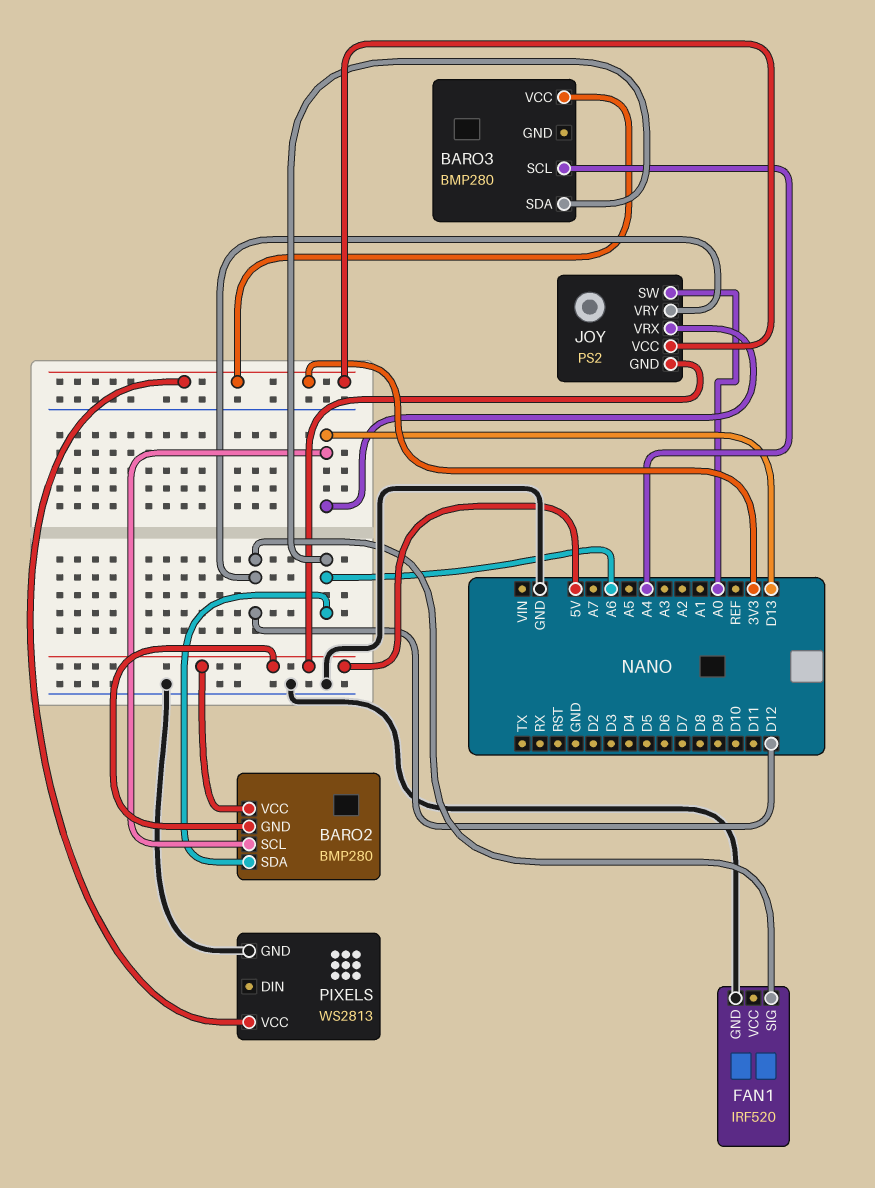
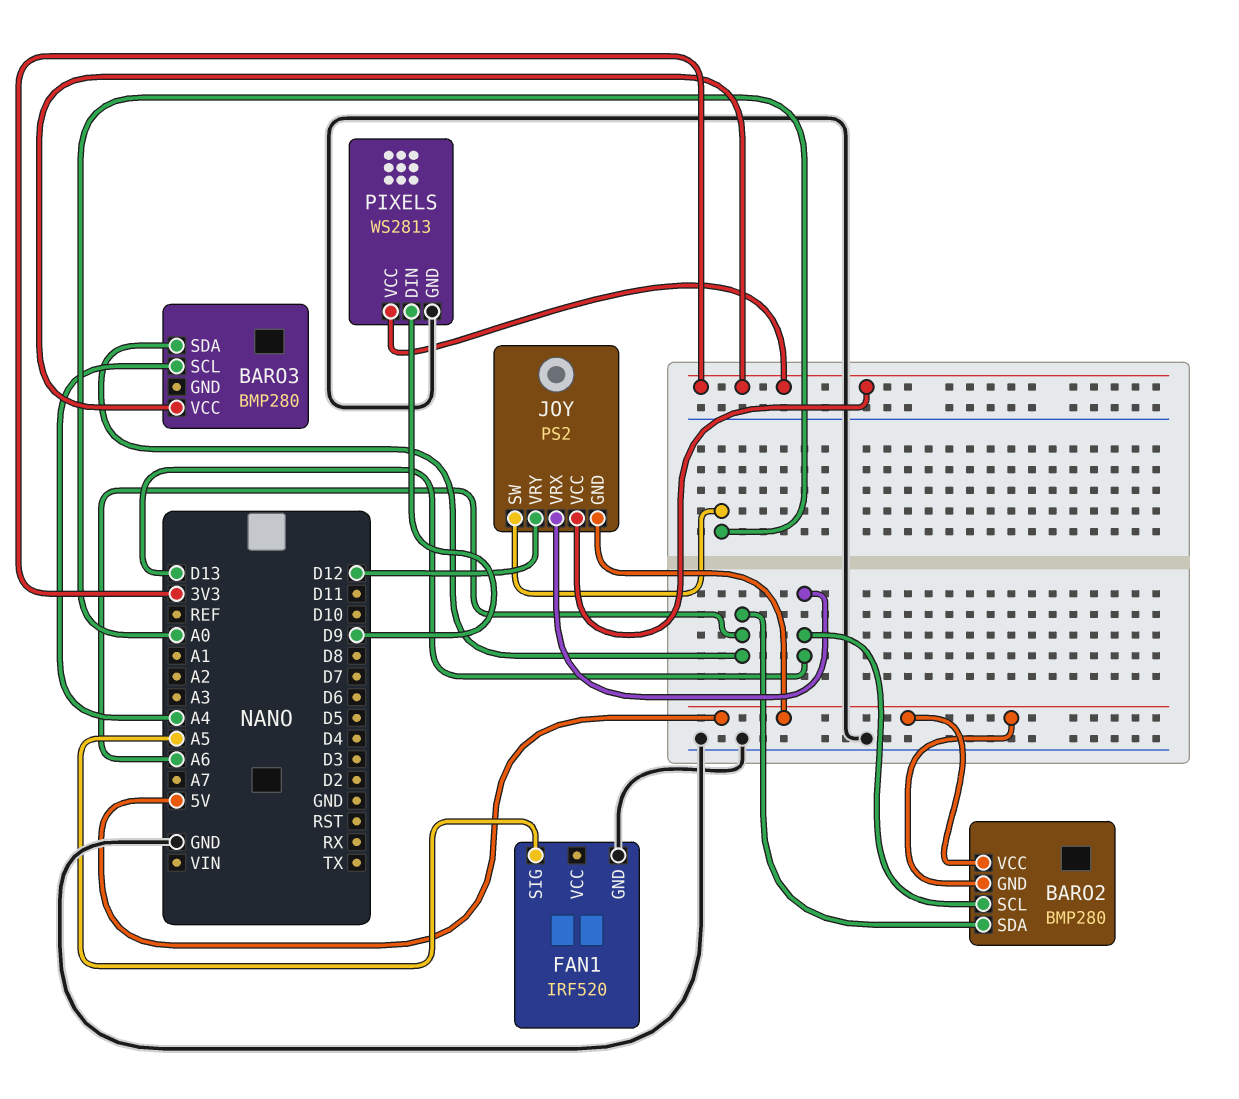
FAN1 pin SIG: D12 -> A5
PIXELS pin DIN: none -> D9

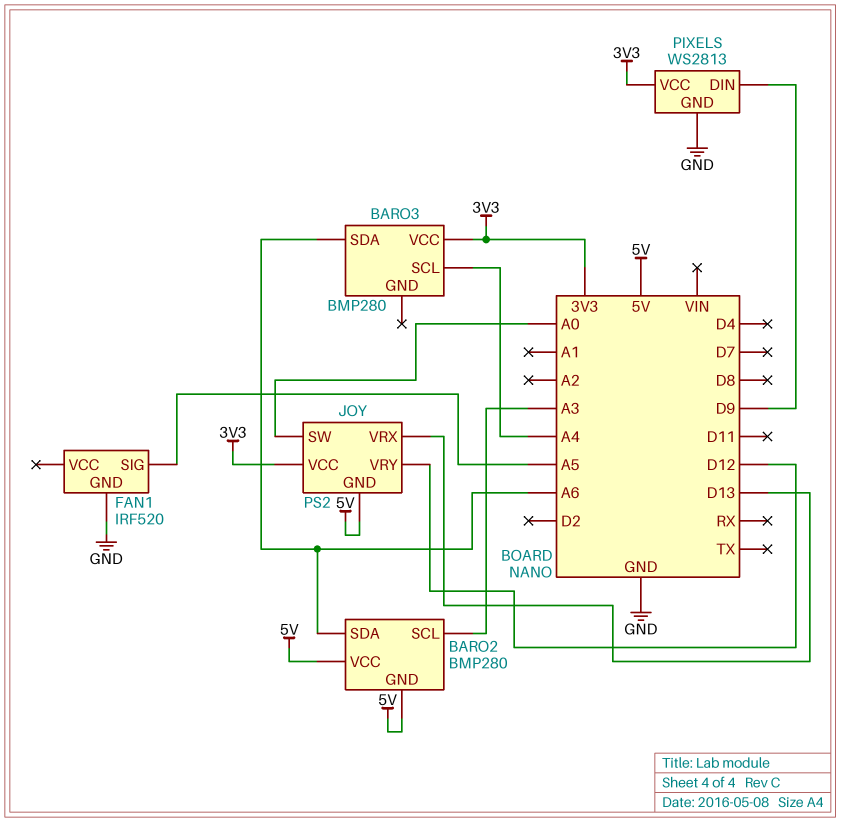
BARO2 pin SCL: D13 -> A3

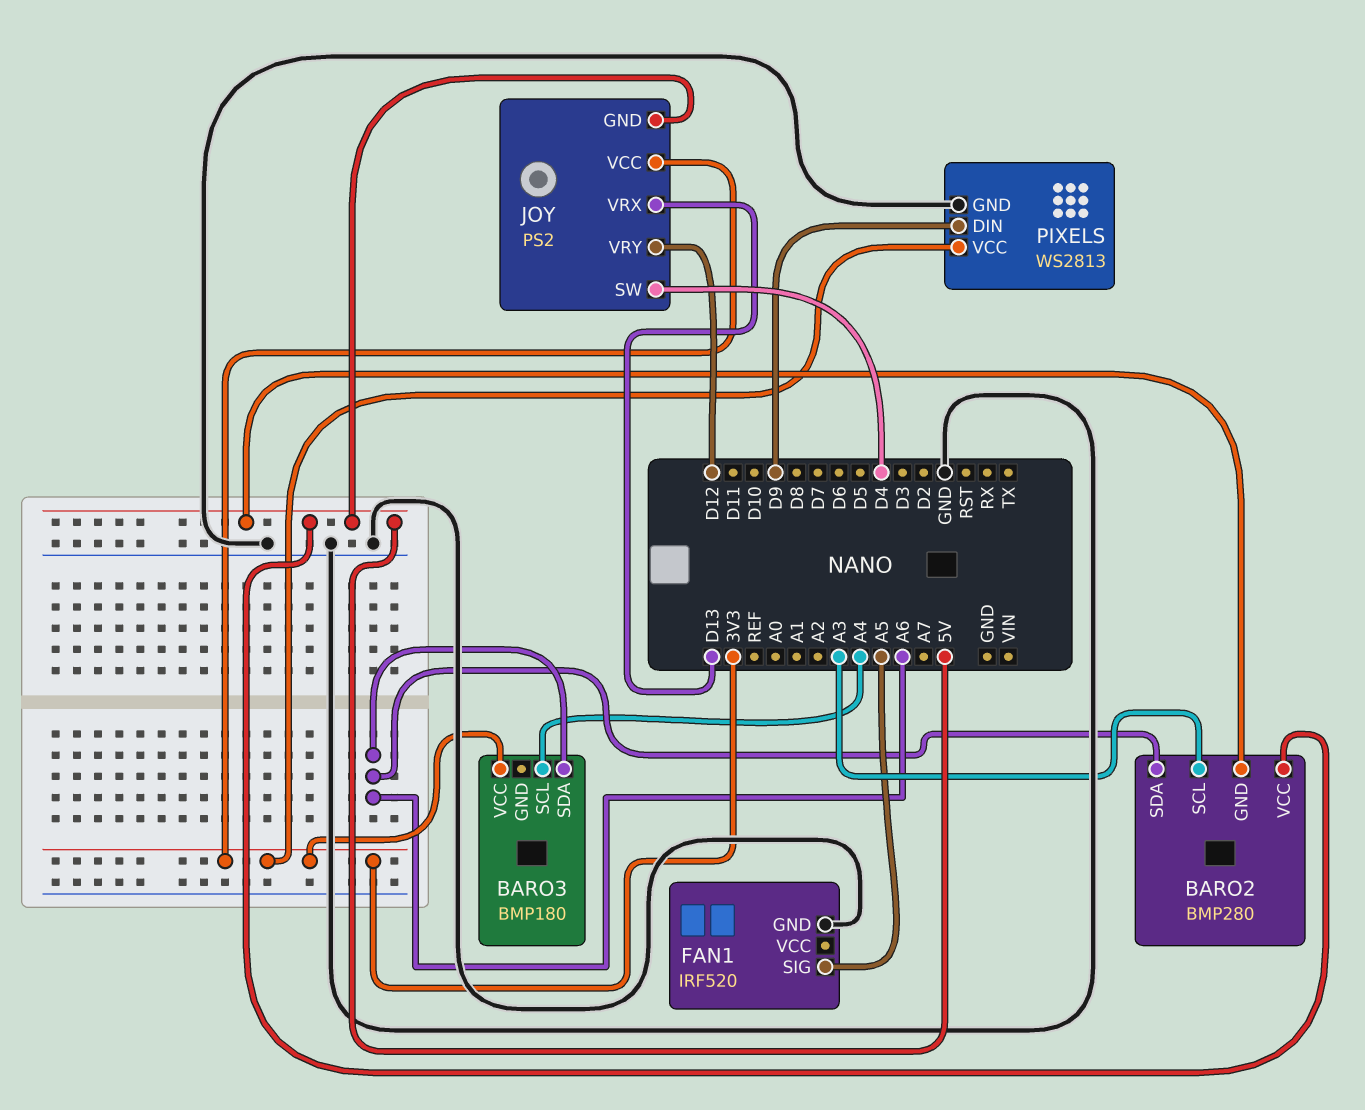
BARO3: BMP280 -> BMP180
JOY pin SW: A0 -> D4

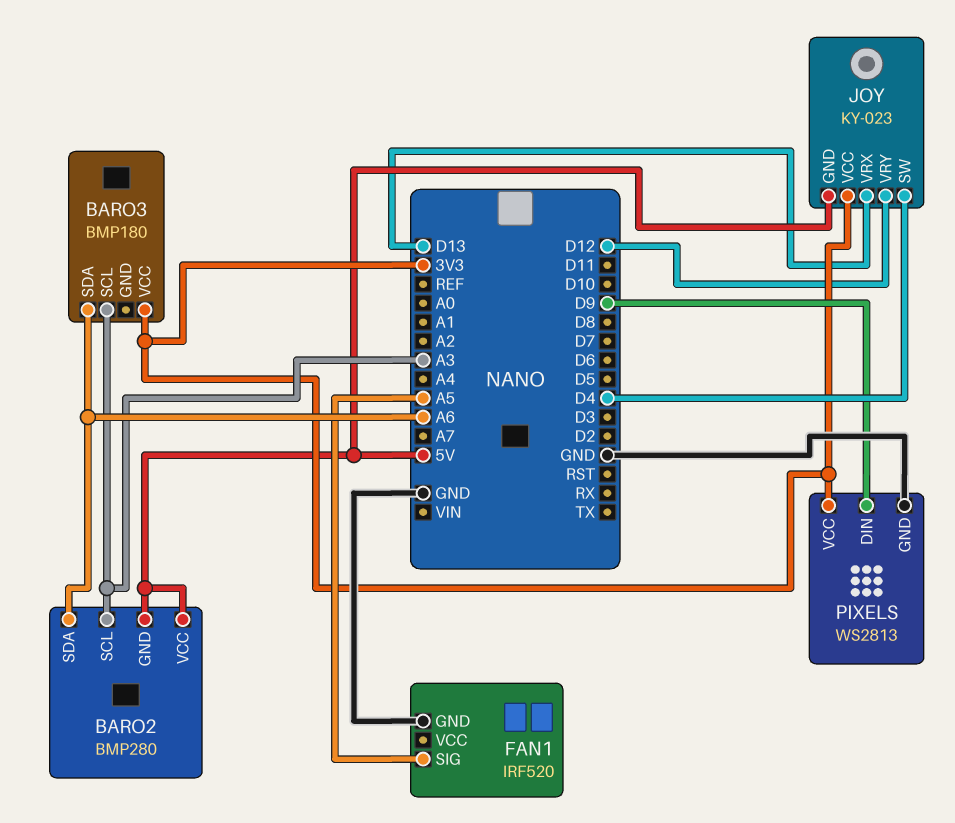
BARO3 pin SCL: A4 -> A3
JOY: PS2 -> KY-023

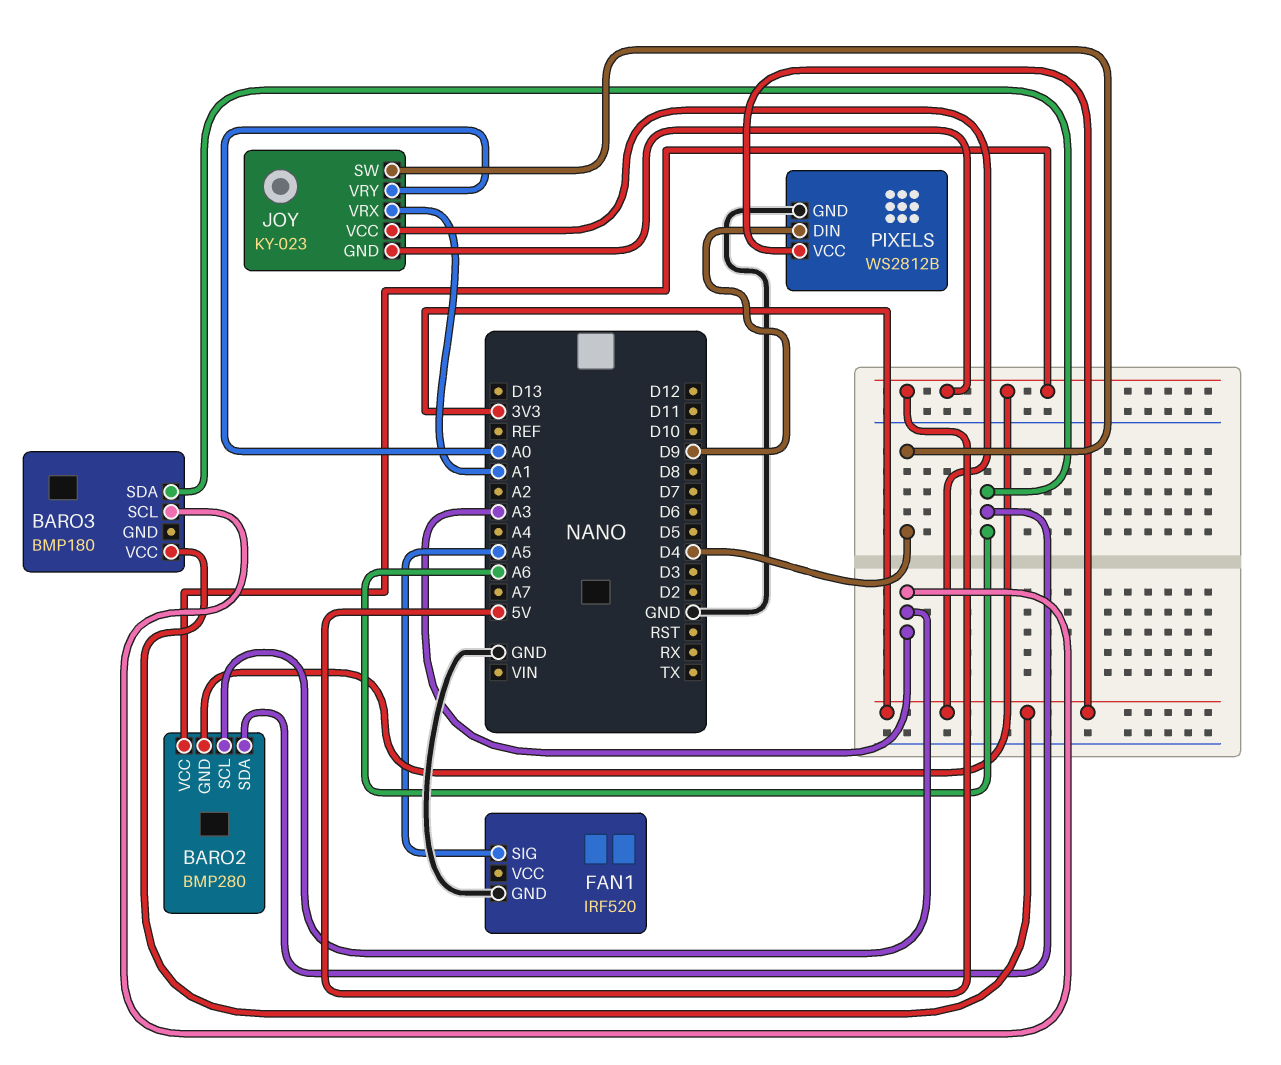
JOY pin VRX: D13 -> A1
JOY pin VRY: D12 -> A0
PIXELS: WS2813 -> WS2812B

